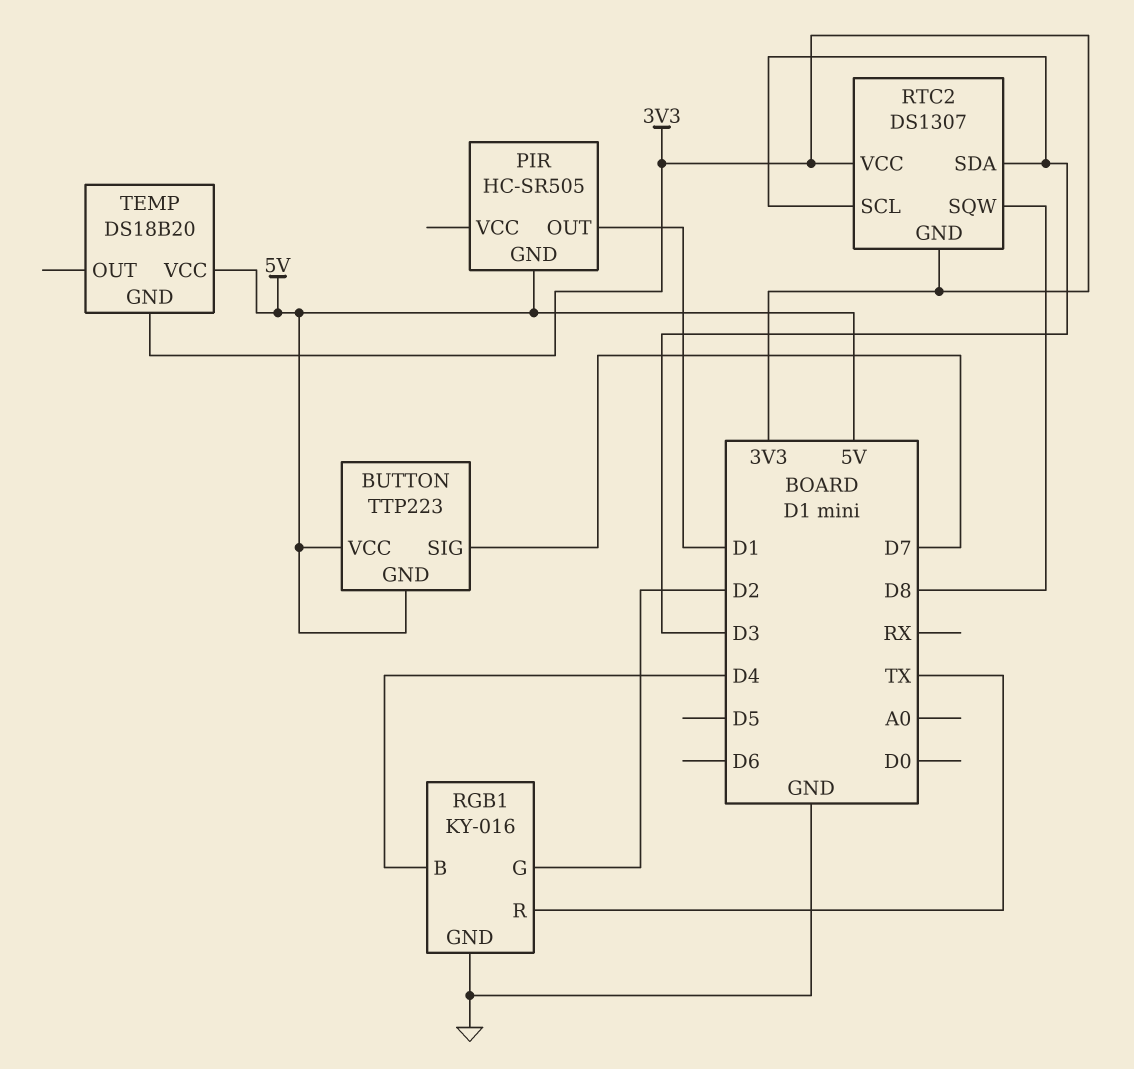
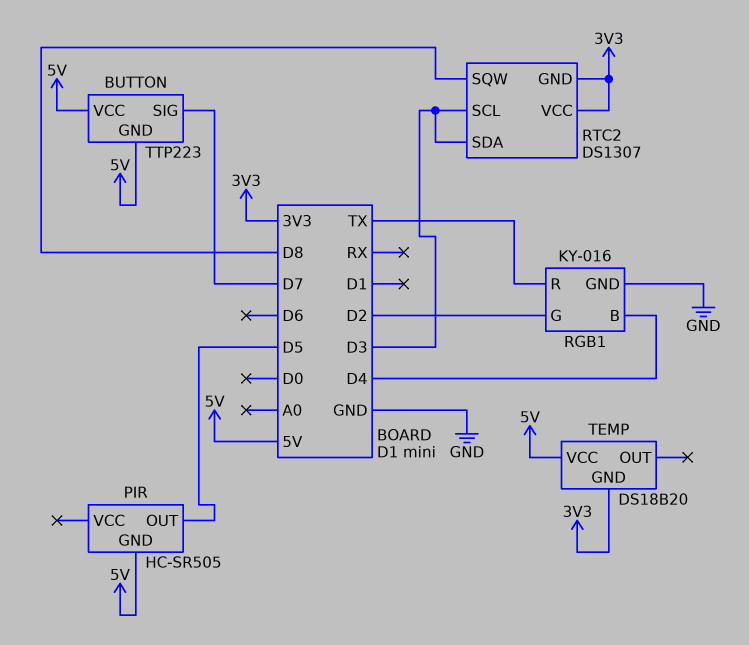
PIR pin OUT: D1 -> D5

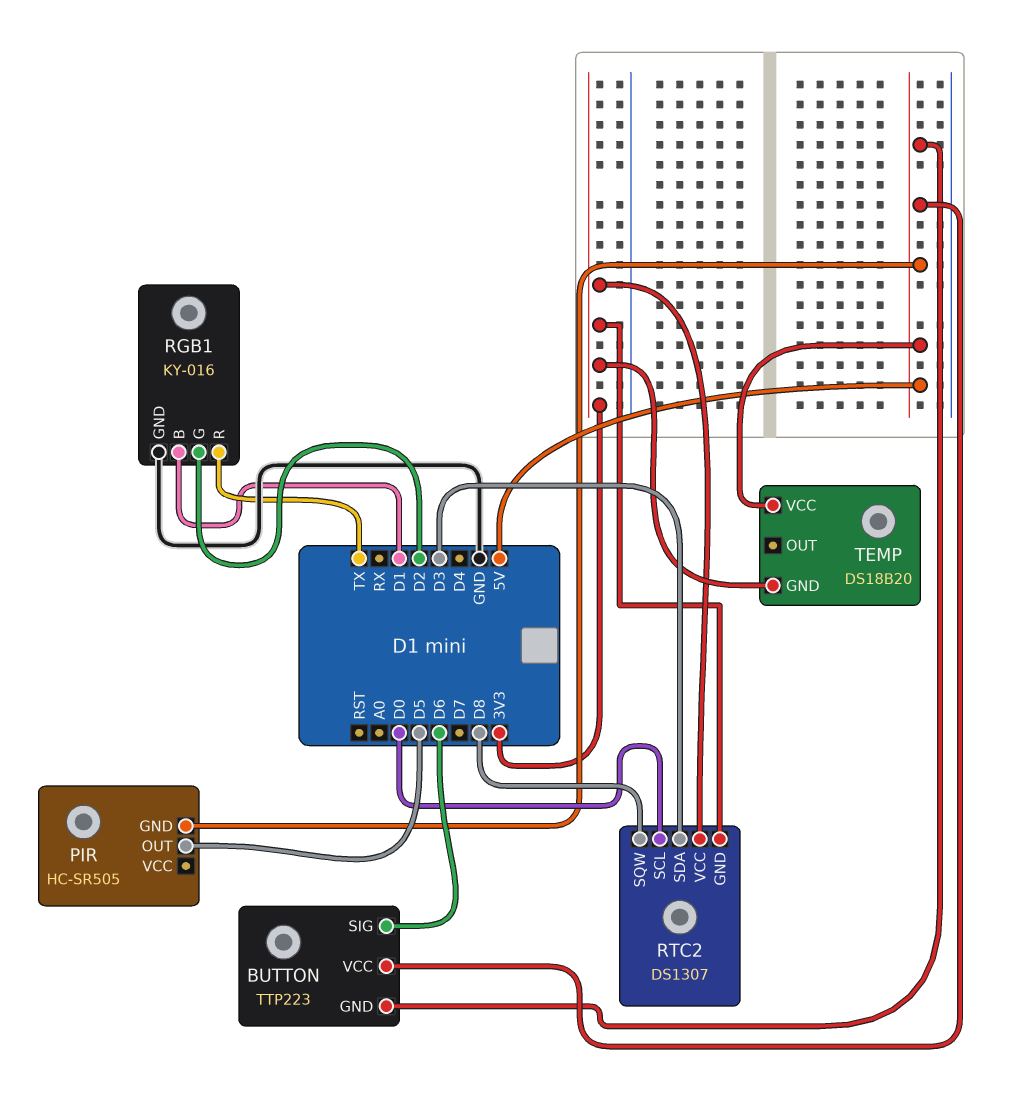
BUTTON pin SIG: D7 -> D6
RGB1 pin B: D4 -> D1
RTC2 pin SCL: D3 -> D0

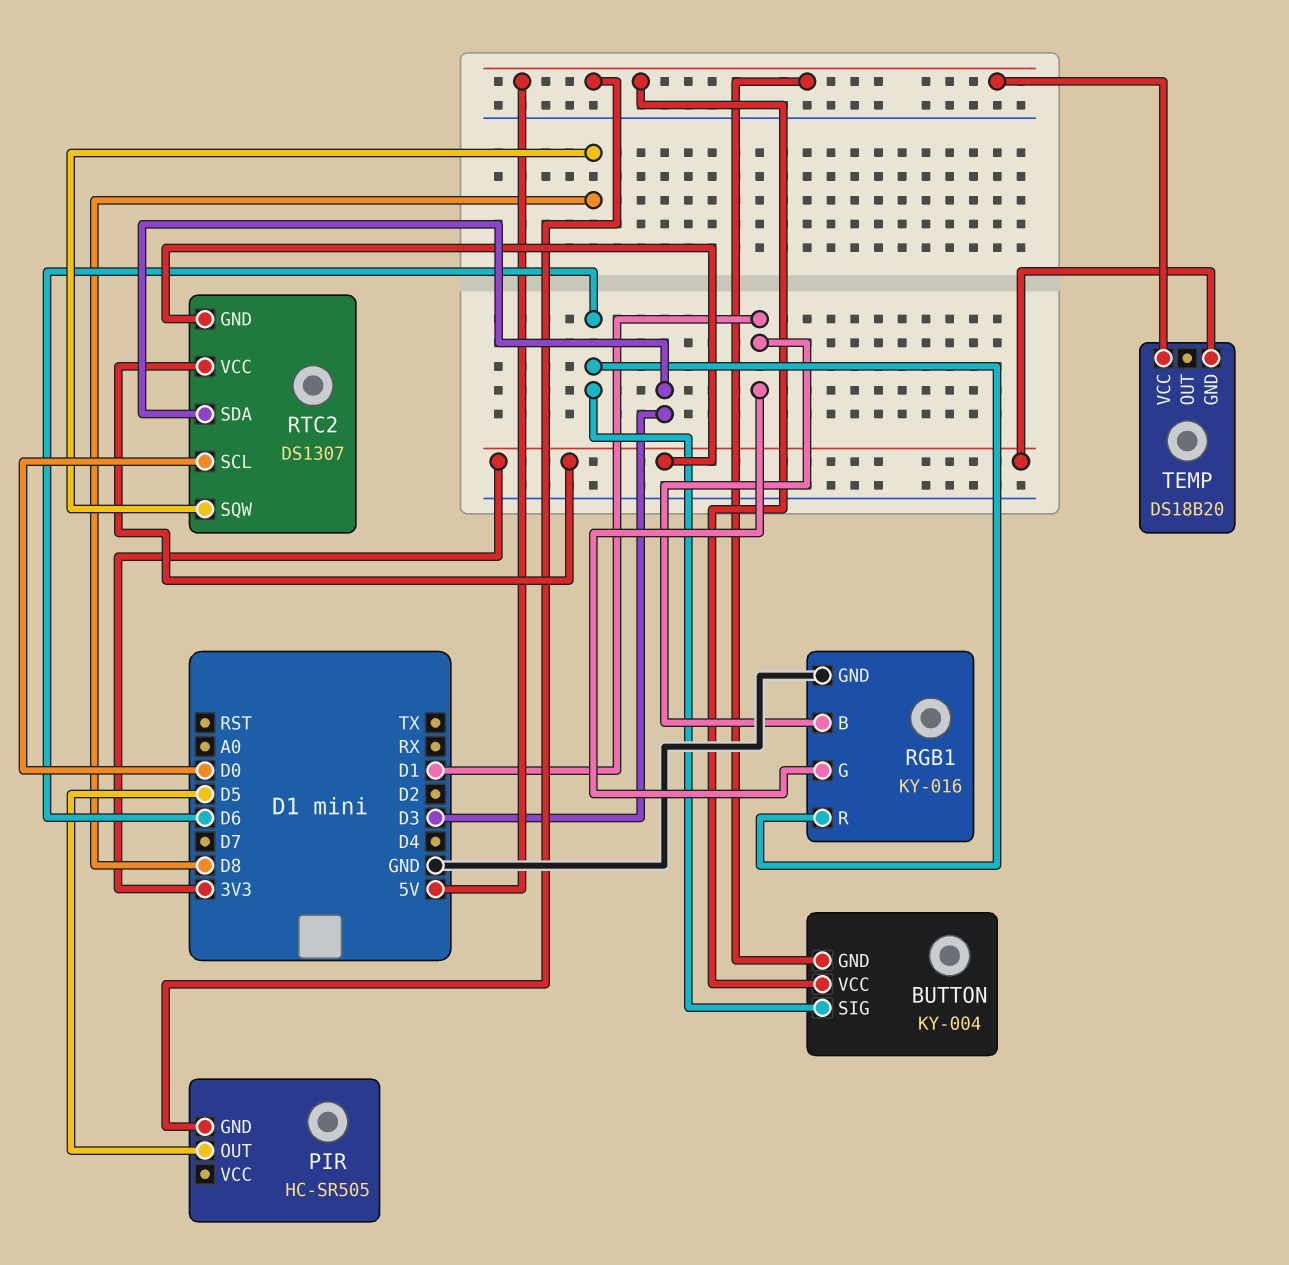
BUTTON: TTP223 -> KY-004
RGB1 pin G: D2 -> D1
RGB1 pin R: TX -> D6

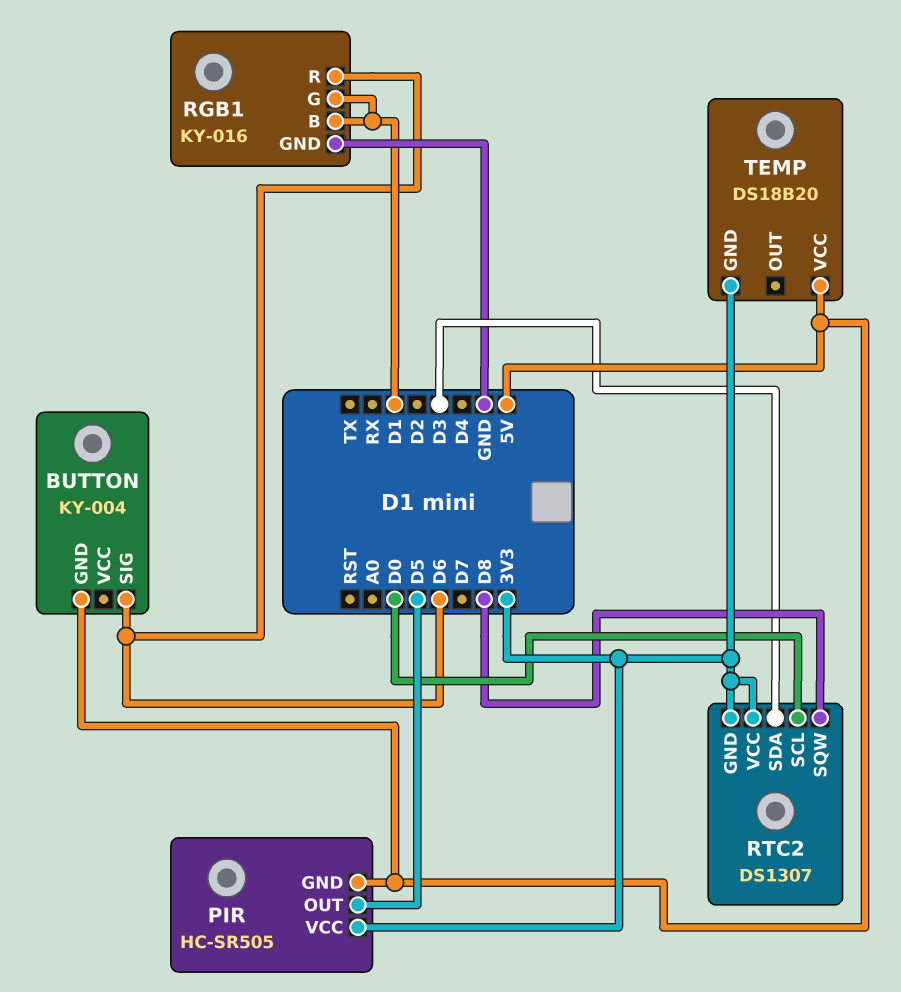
BUTTON pin VCC: 5V -> none
PIR pin VCC: none -> 3V3

